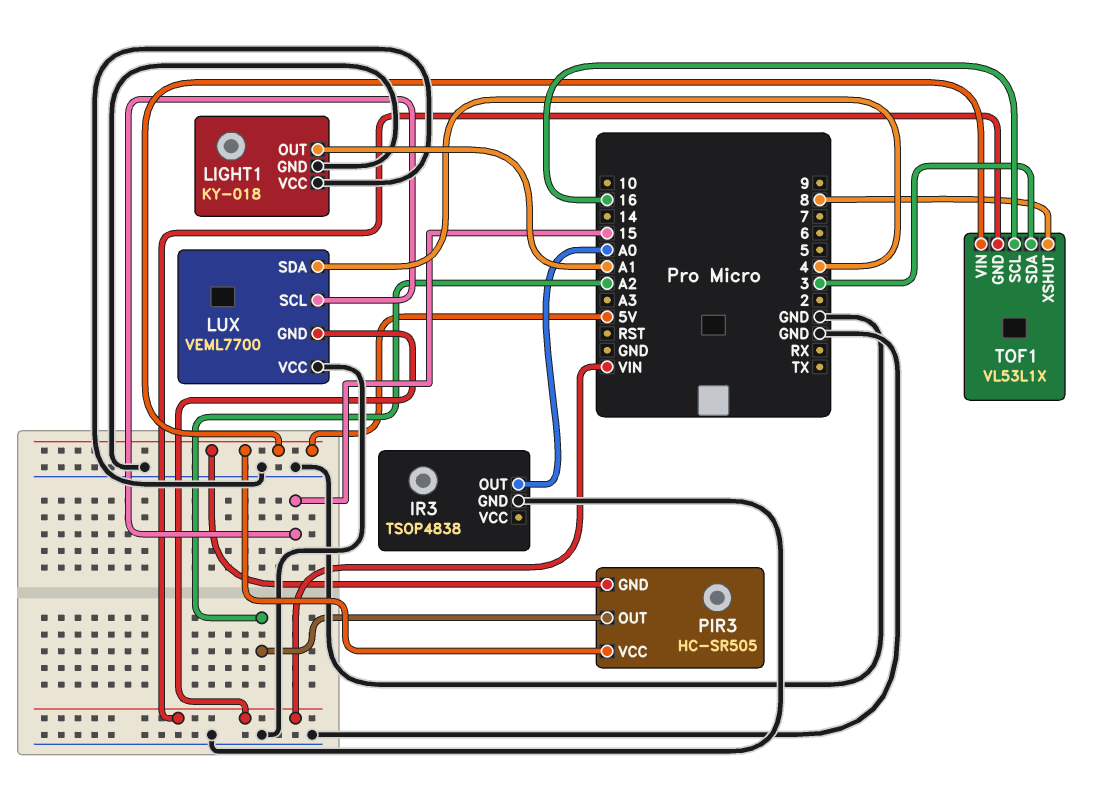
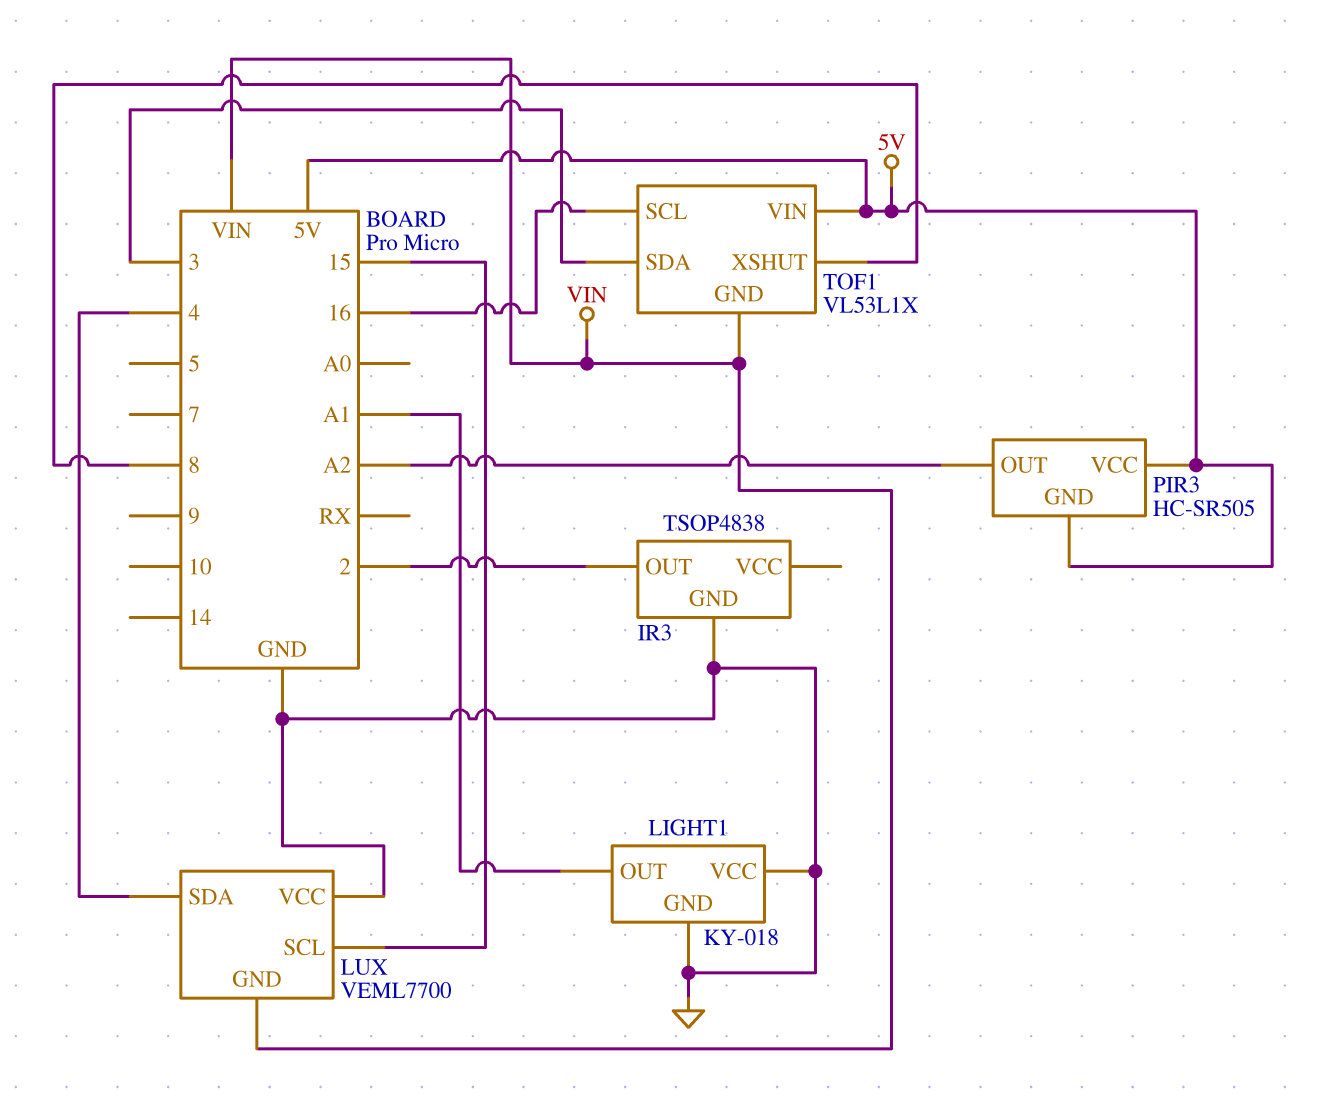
IR3 pin OUT: A0 -> 2

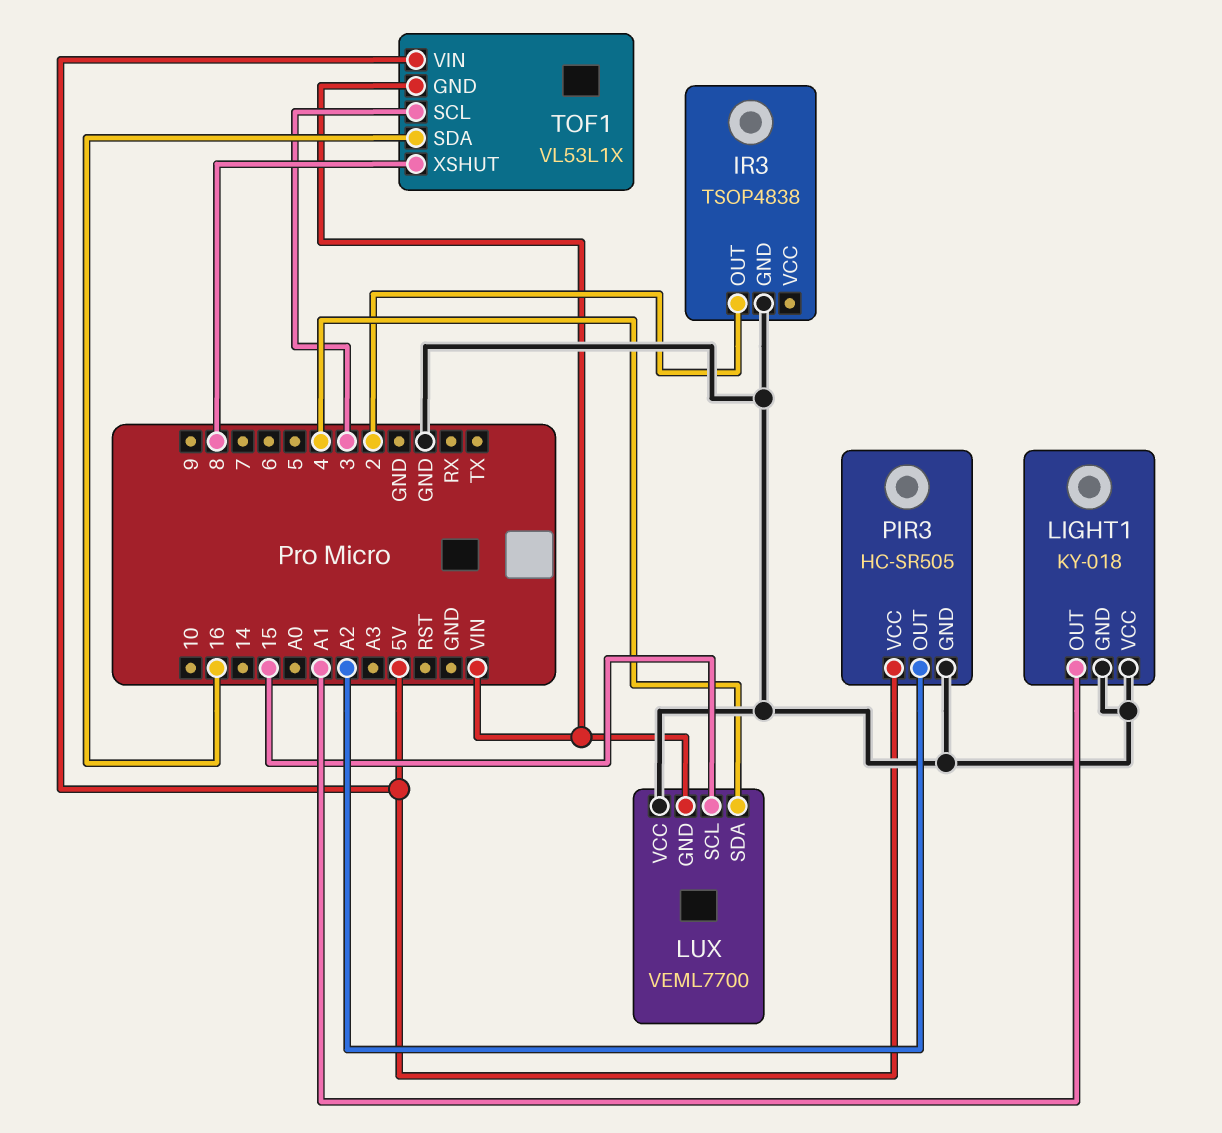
PIR3 pin GND: 5V -> GND
TOF1 pin SCL: 16 -> 3
TOF1 pin SDA: 3 -> 16

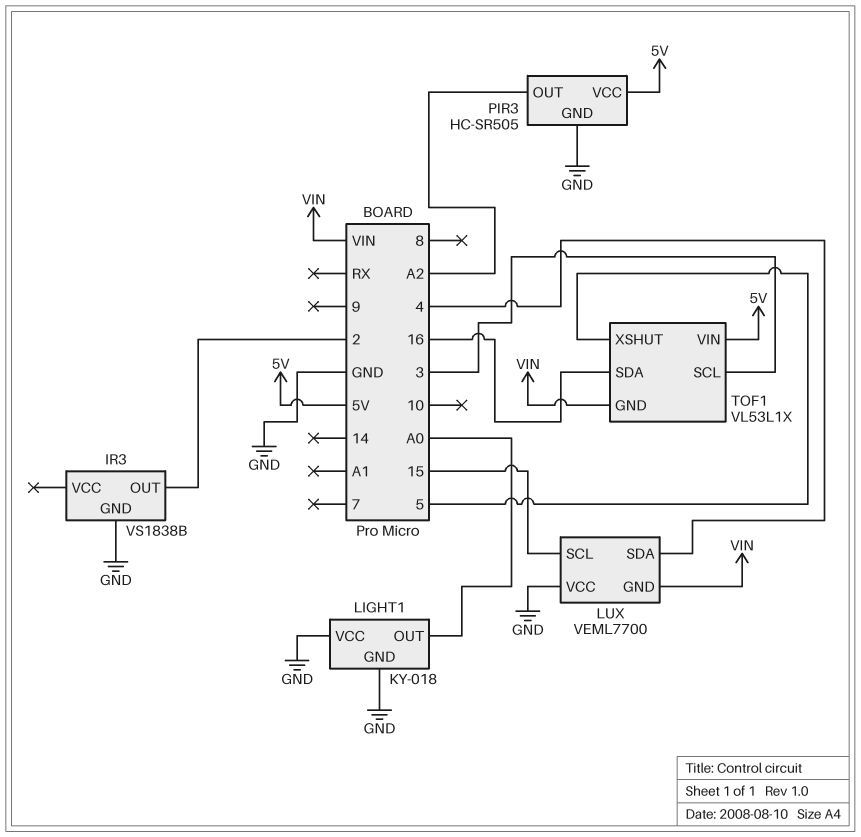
IR3: TSOP4838 -> VS1838B
LIGHT1 pin OUT: A1 -> A0
TOF1 pin XSHUT: 8 -> 5

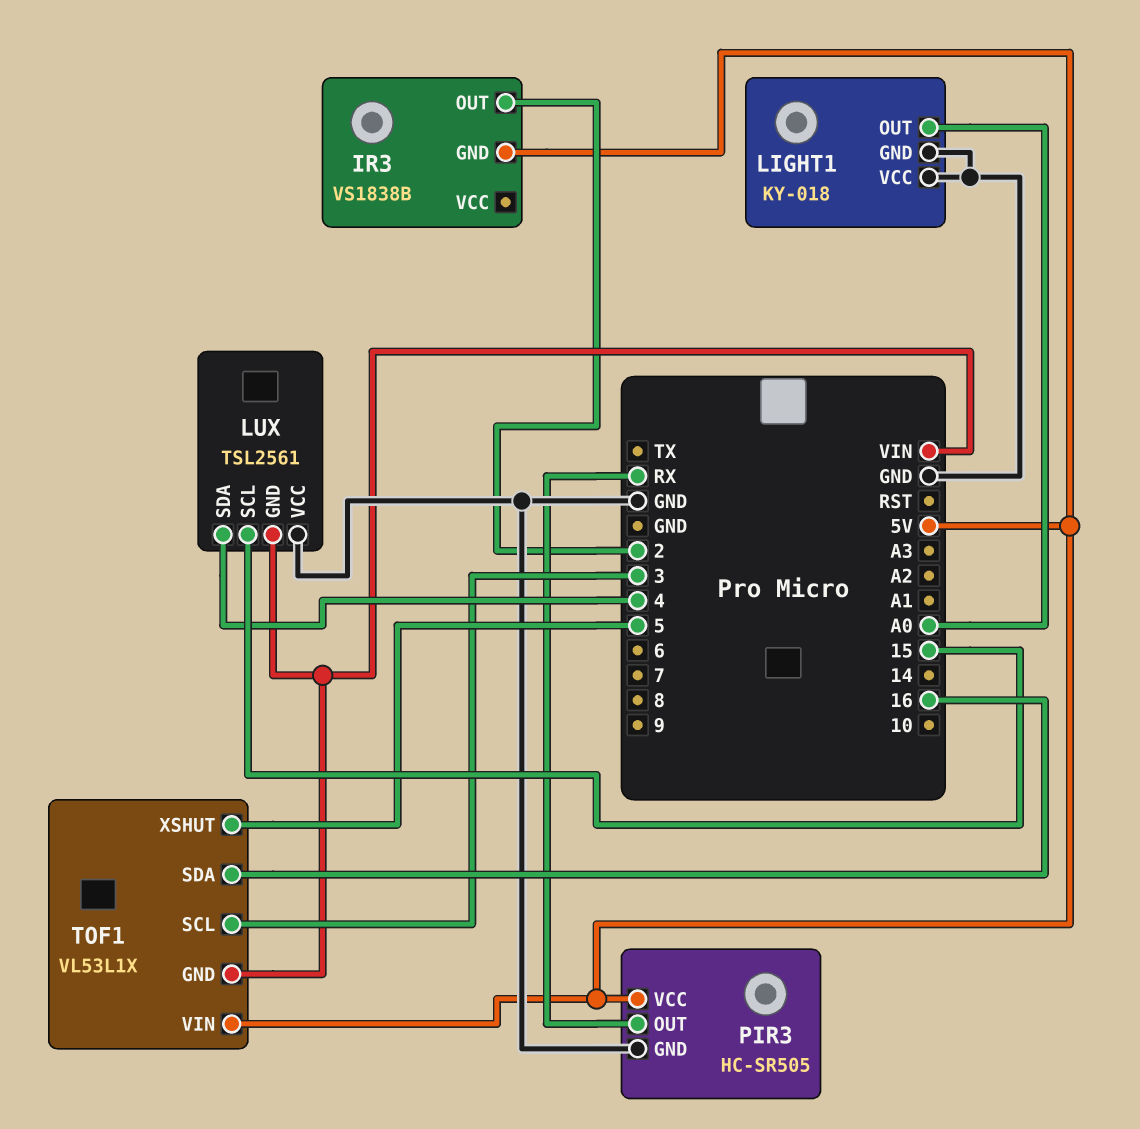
IR3 pin GND: GND -> 5V
LUX: VEML7700 -> TSL2561
PIR3 pin OUT: A2 -> RX

